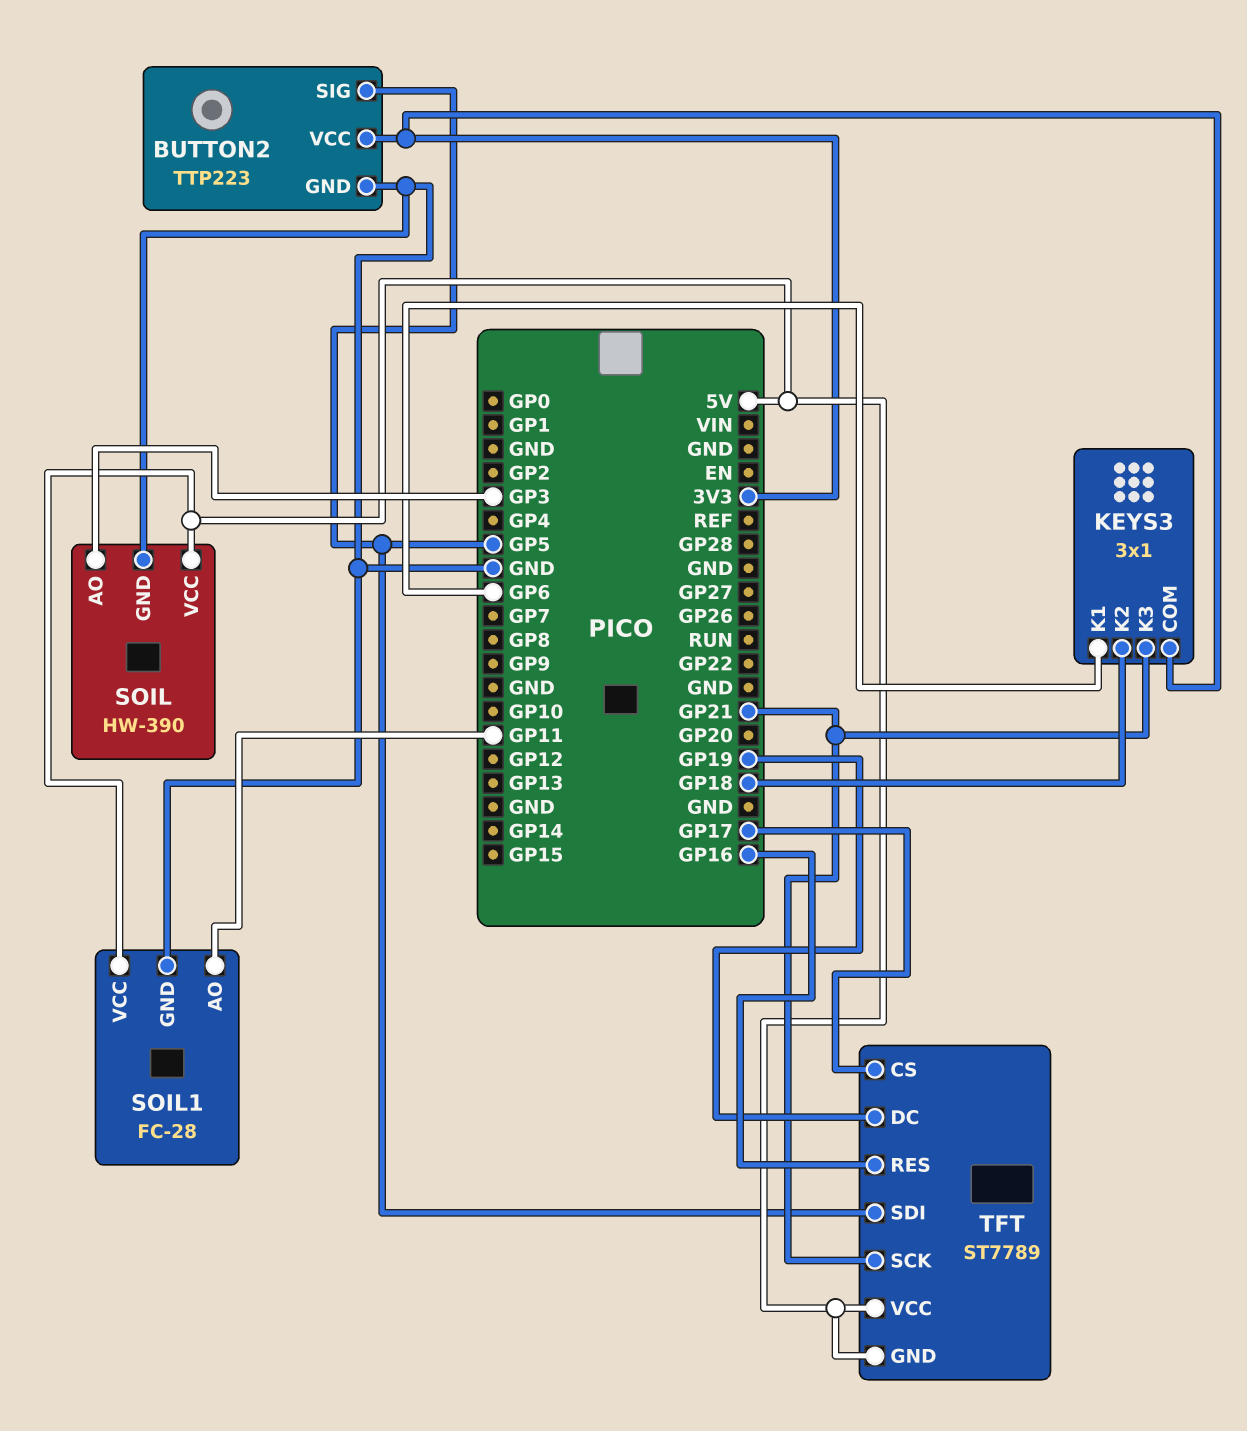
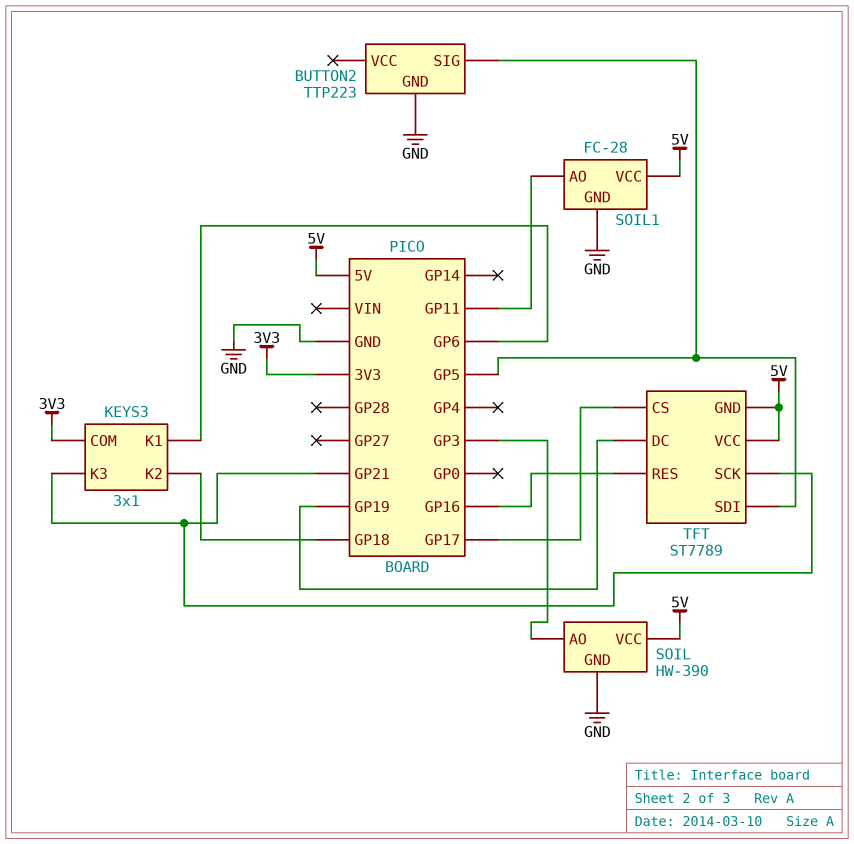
BUTTON2 pin VCC: 3V3 -> none

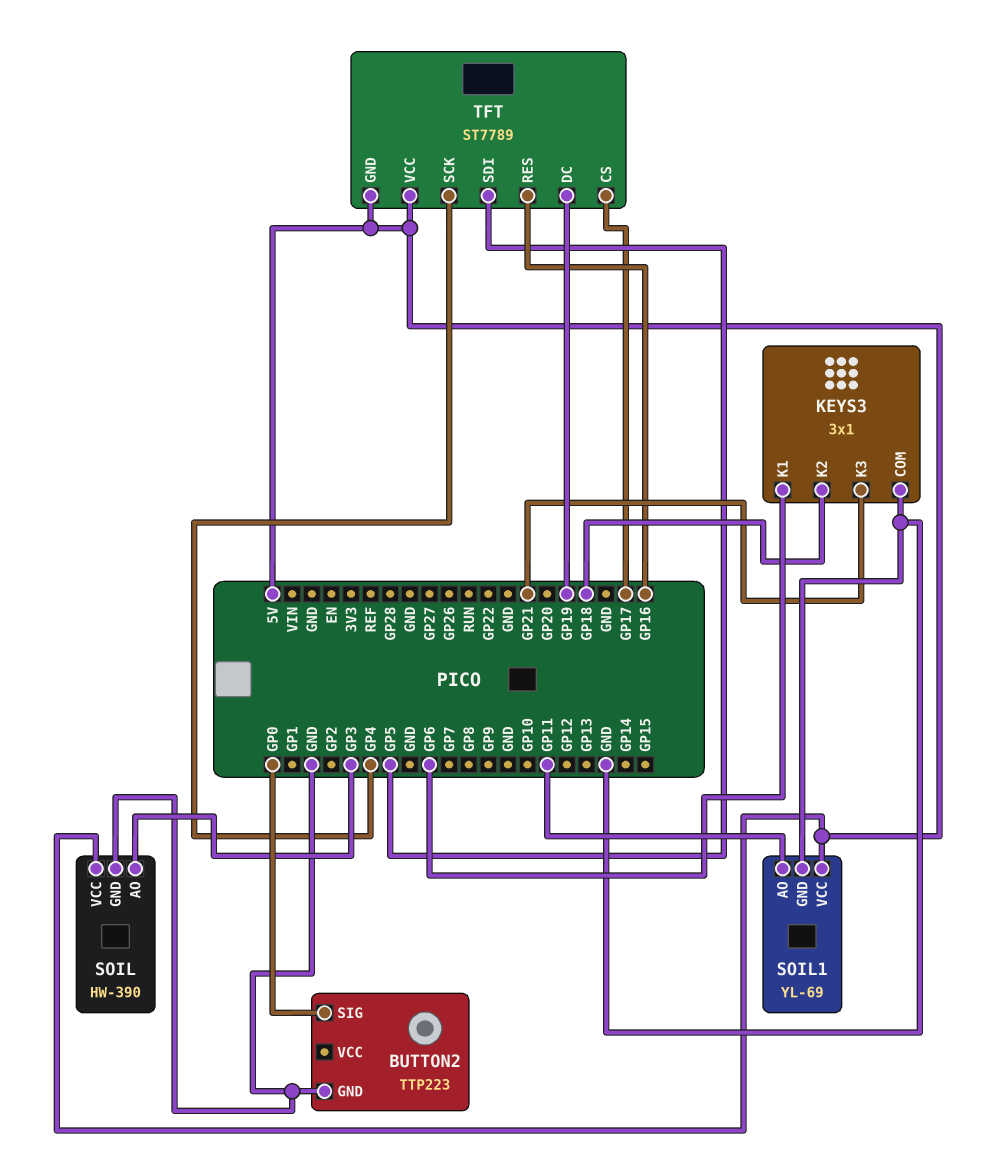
BUTTON2 pin SIG: GP5 -> GP0
KEYS3 pin COM: 3V3 -> GND
SOIL1: FC-28 -> YL-69
TFT pin SCK: GP21 -> GP4

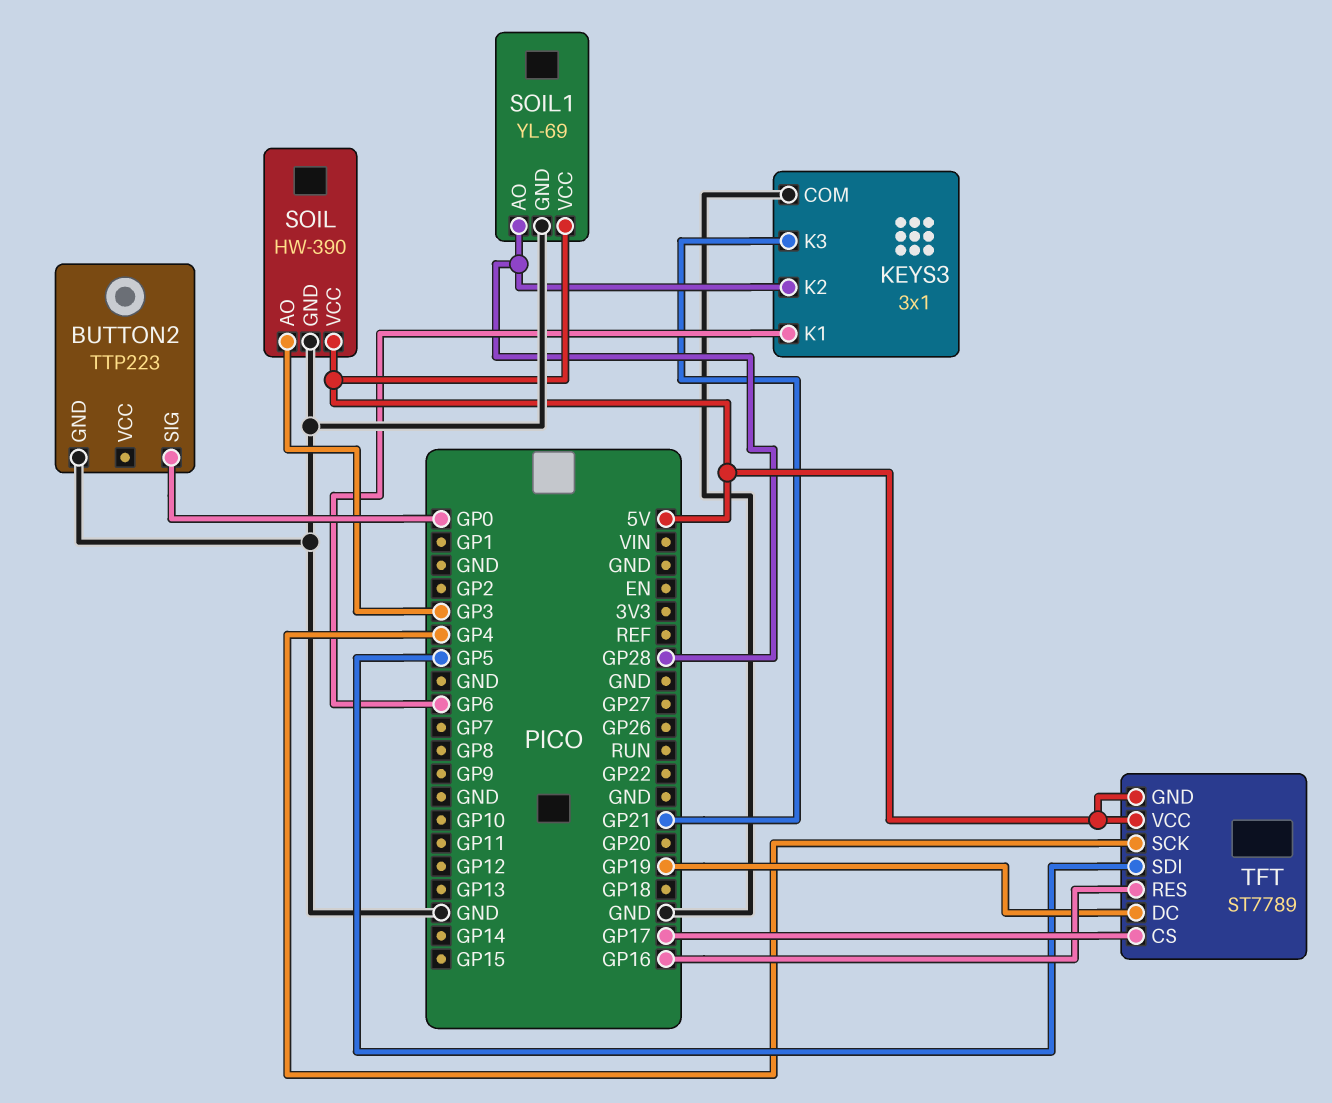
KEYS3 pin K2: GP18 -> GP28
SOIL1 pin AO: GP11 -> GP28

